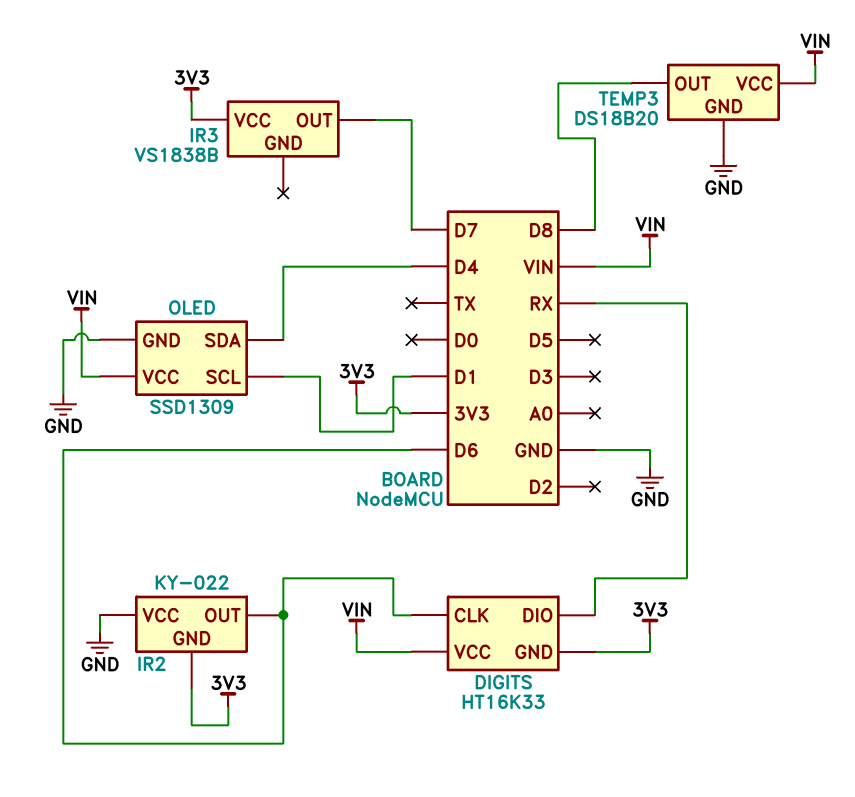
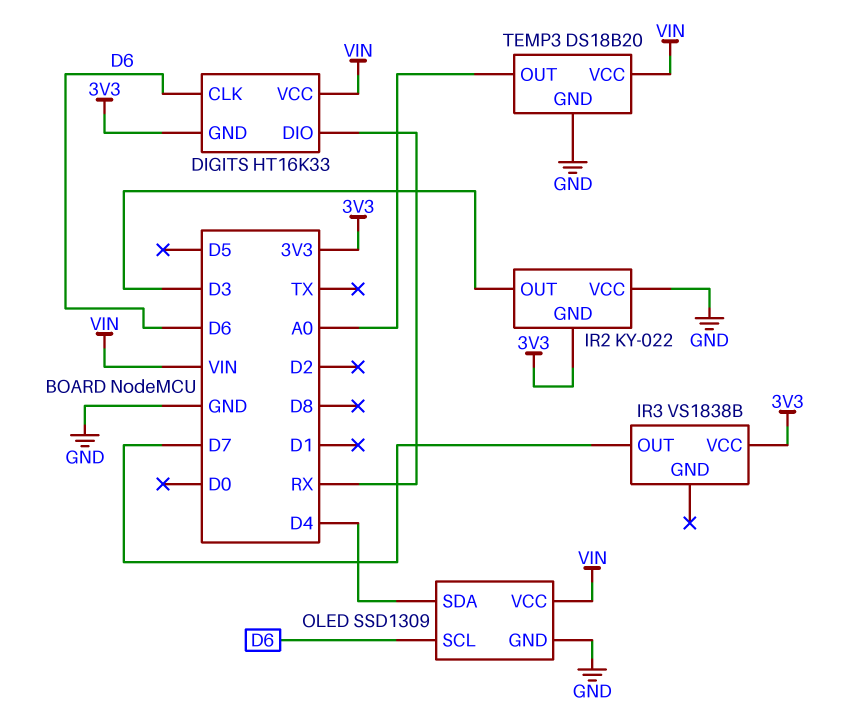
IR2 pin OUT: D6 -> D3
OLED pin SCL: D1 -> D6
TEMP3 pin OUT: D8 -> A0

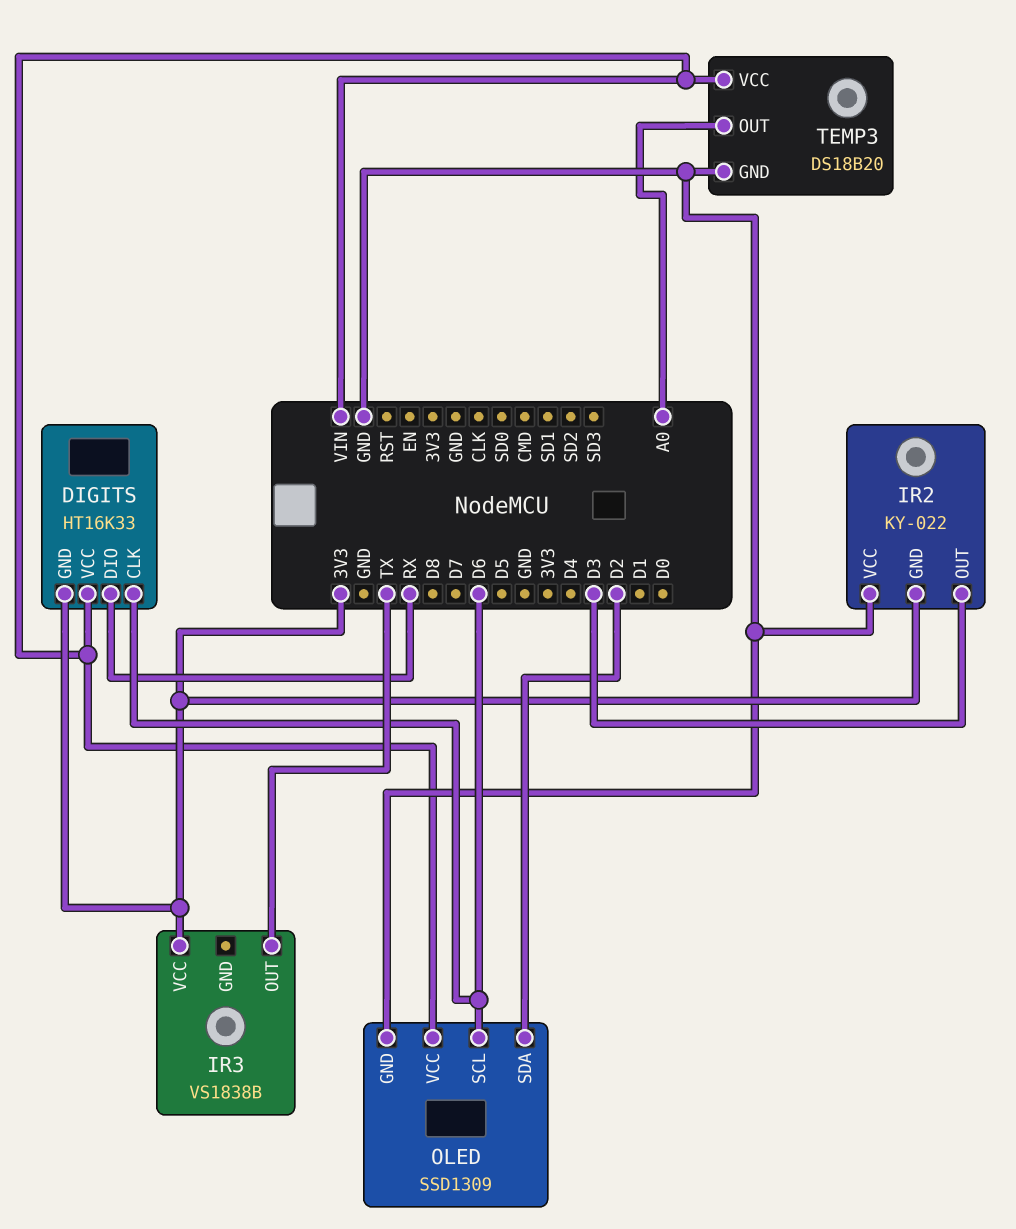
IR3 pin OUT: D7 -> TX
OLED pin SDA: D4 -> D2

